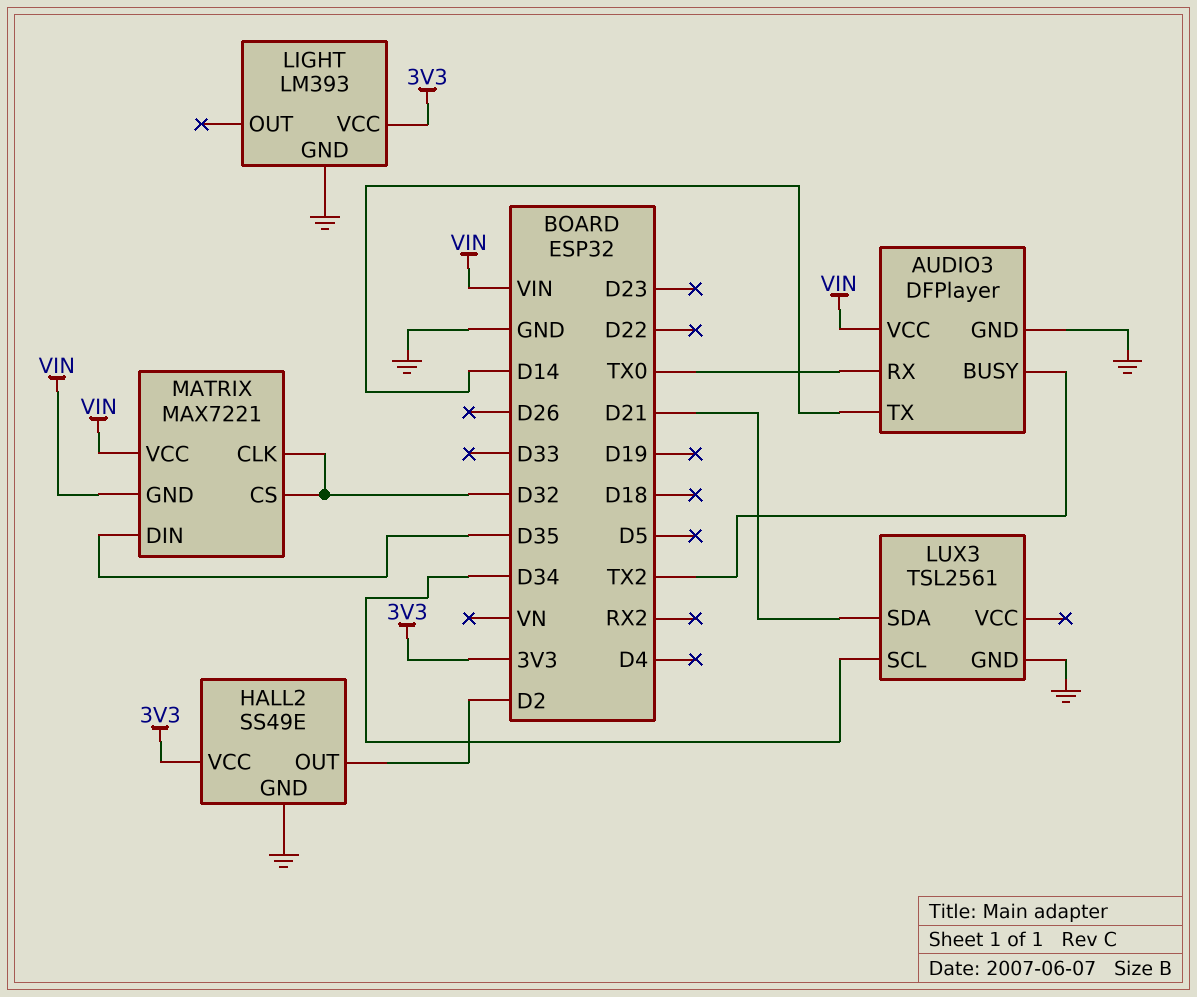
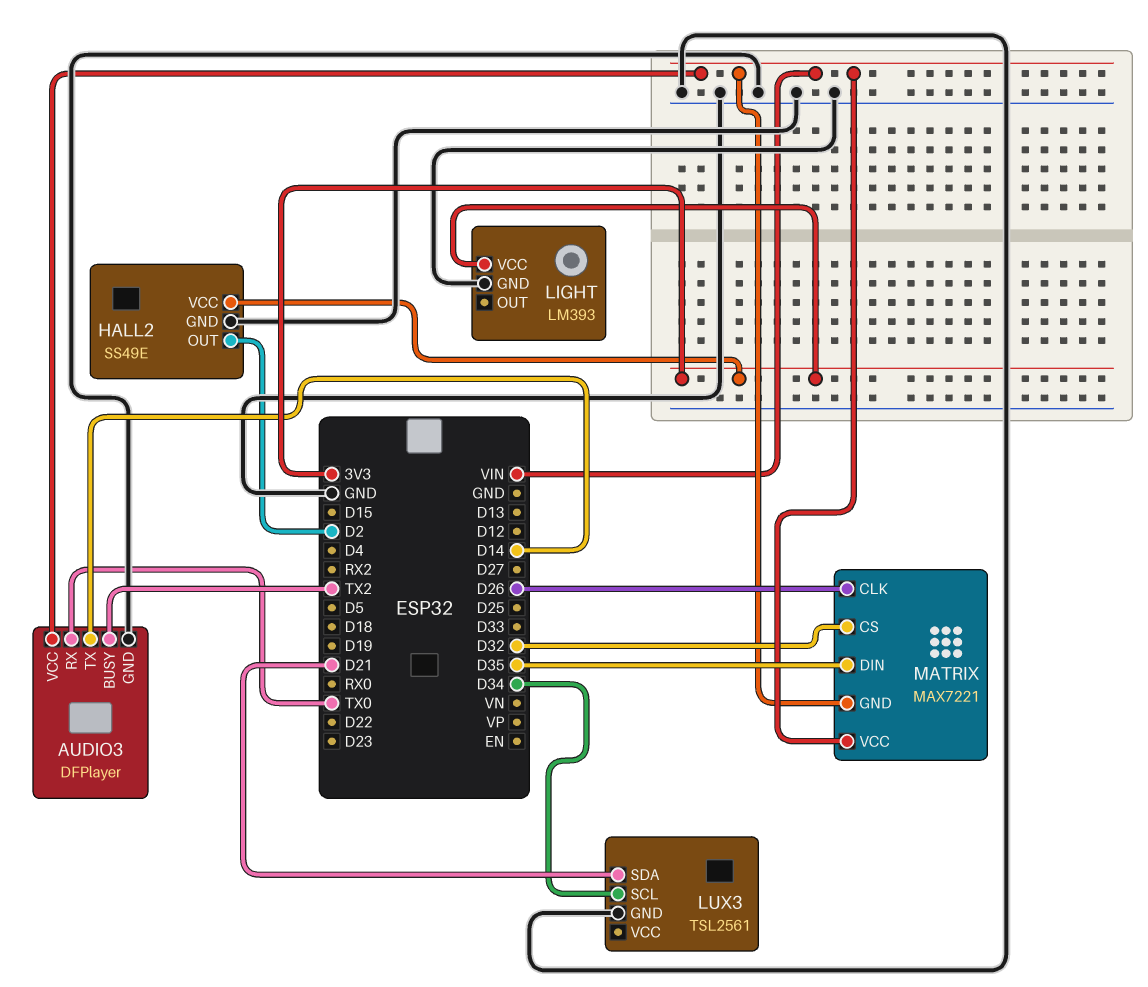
MATRIX pin CLK: D32 -> D26

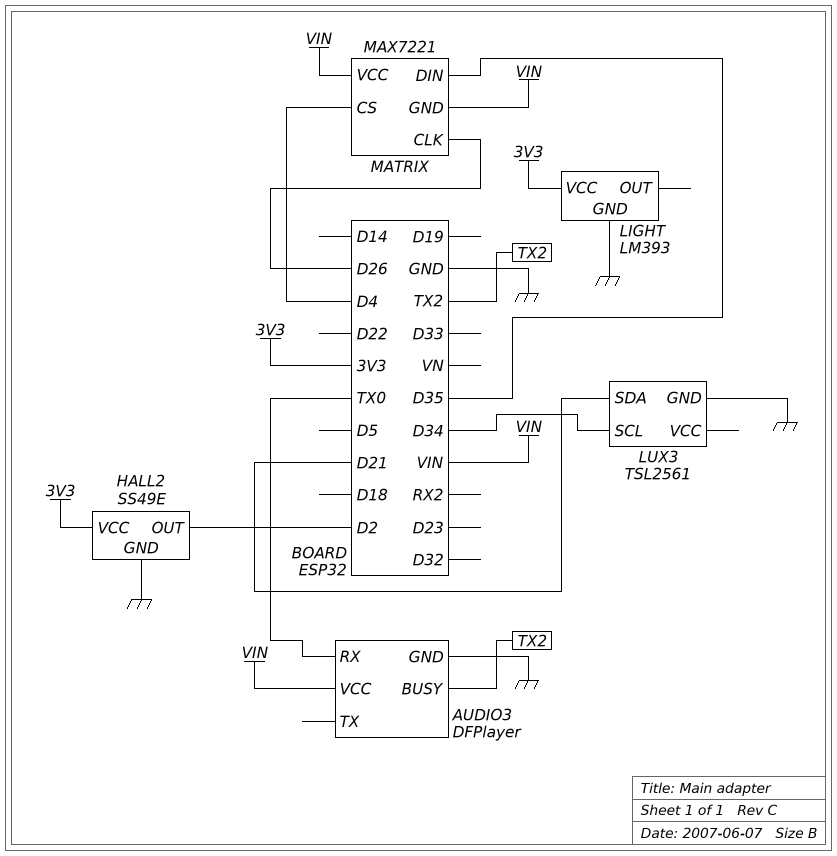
AUDIO3 pin TX: D14 -> none
MATRIX pin CS: D32 -> D4

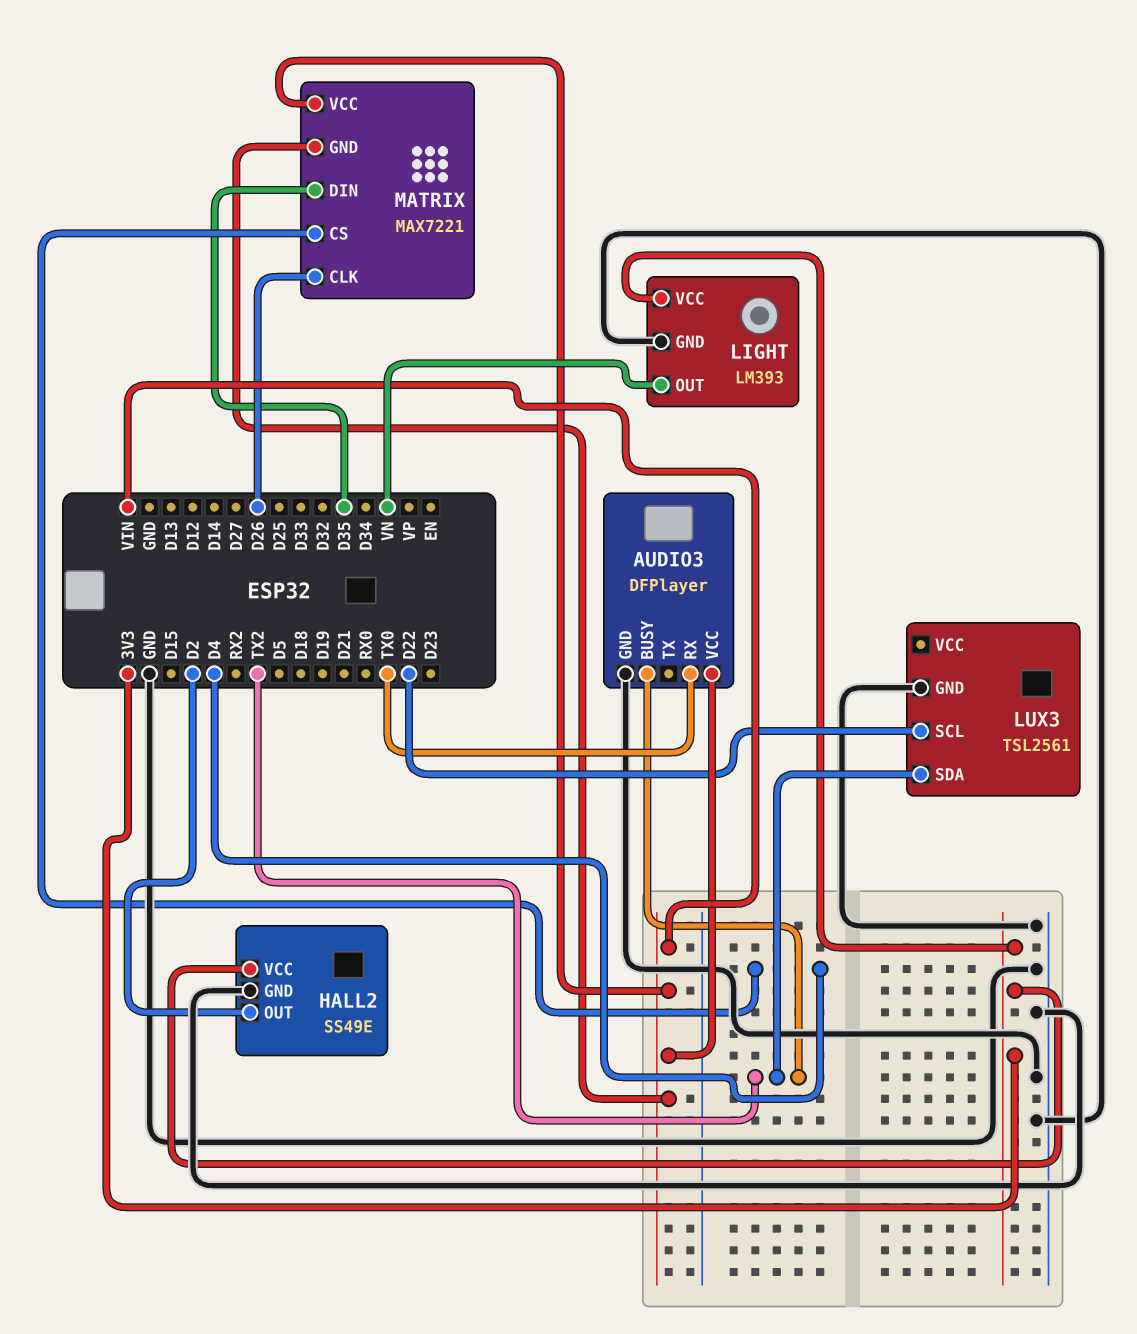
LIGHT pin OUT: none -> VN
LUX3 pin SCL: D34 -> D22
LUX3 pin SDA: D21 -> TX2

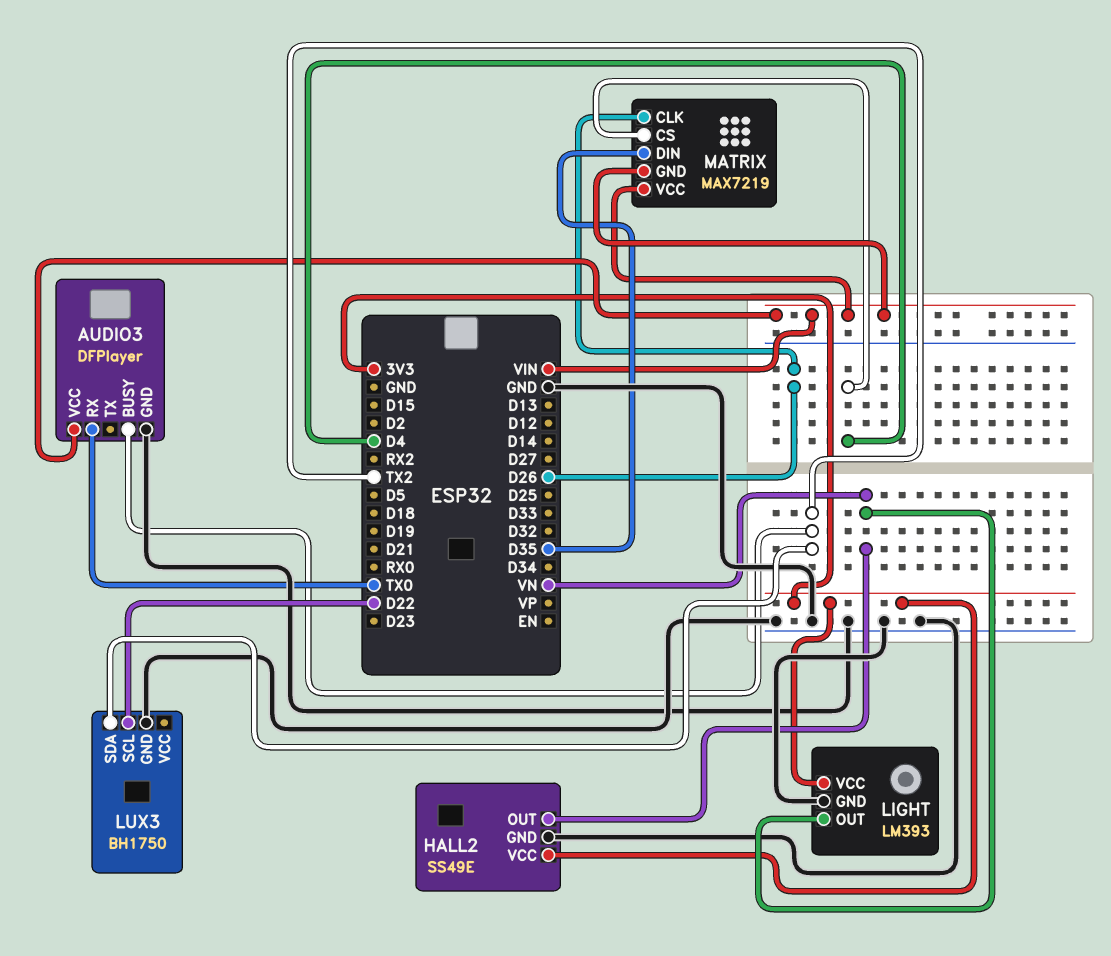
HALL2 pin OUT: D2 -> VN
LUX3: TSL2561 -> BH1750
MATRIX: MAX7221 -> MAX7219

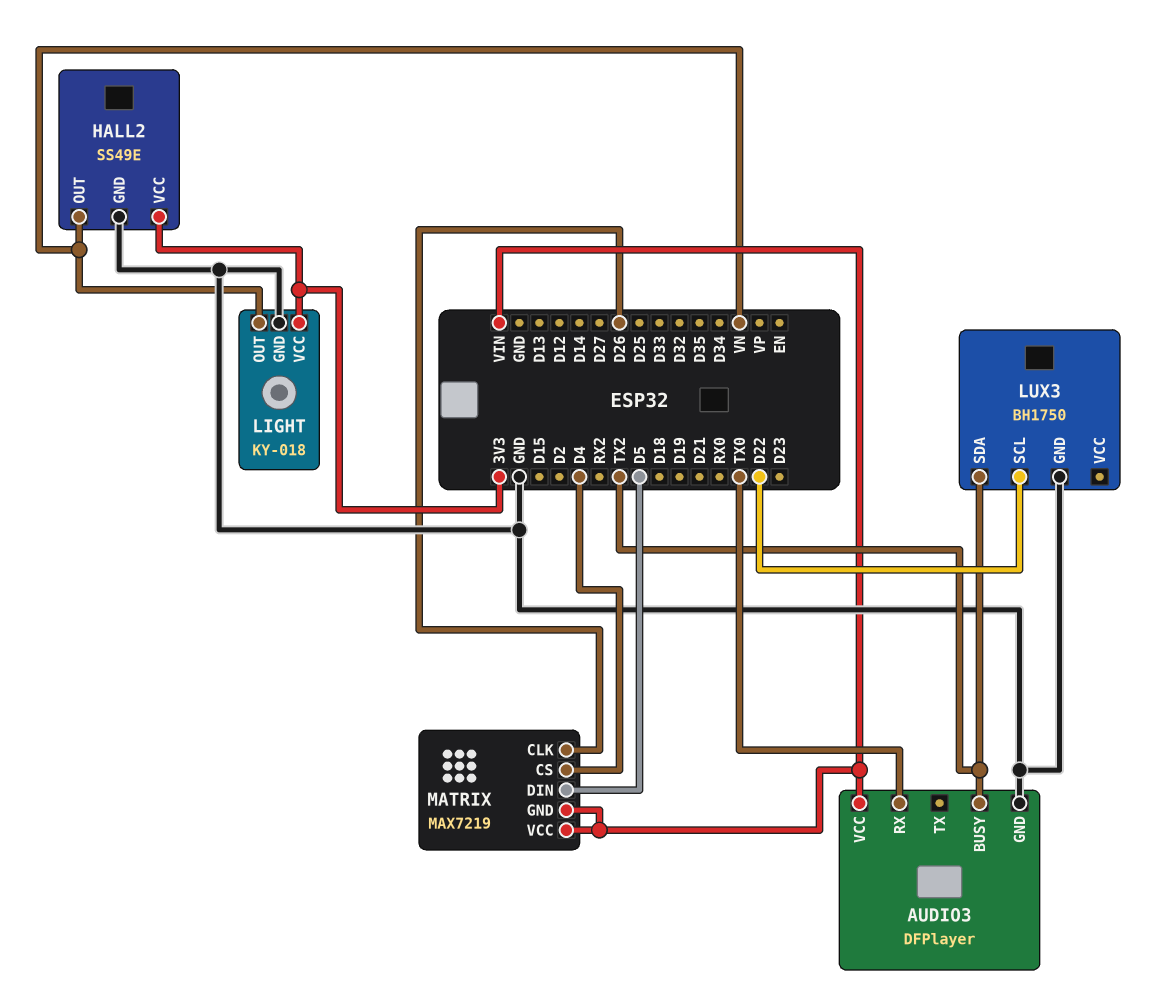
LIGHT: LM393 -> KY-018
MATRIX pin DIN: D35 -> D5

